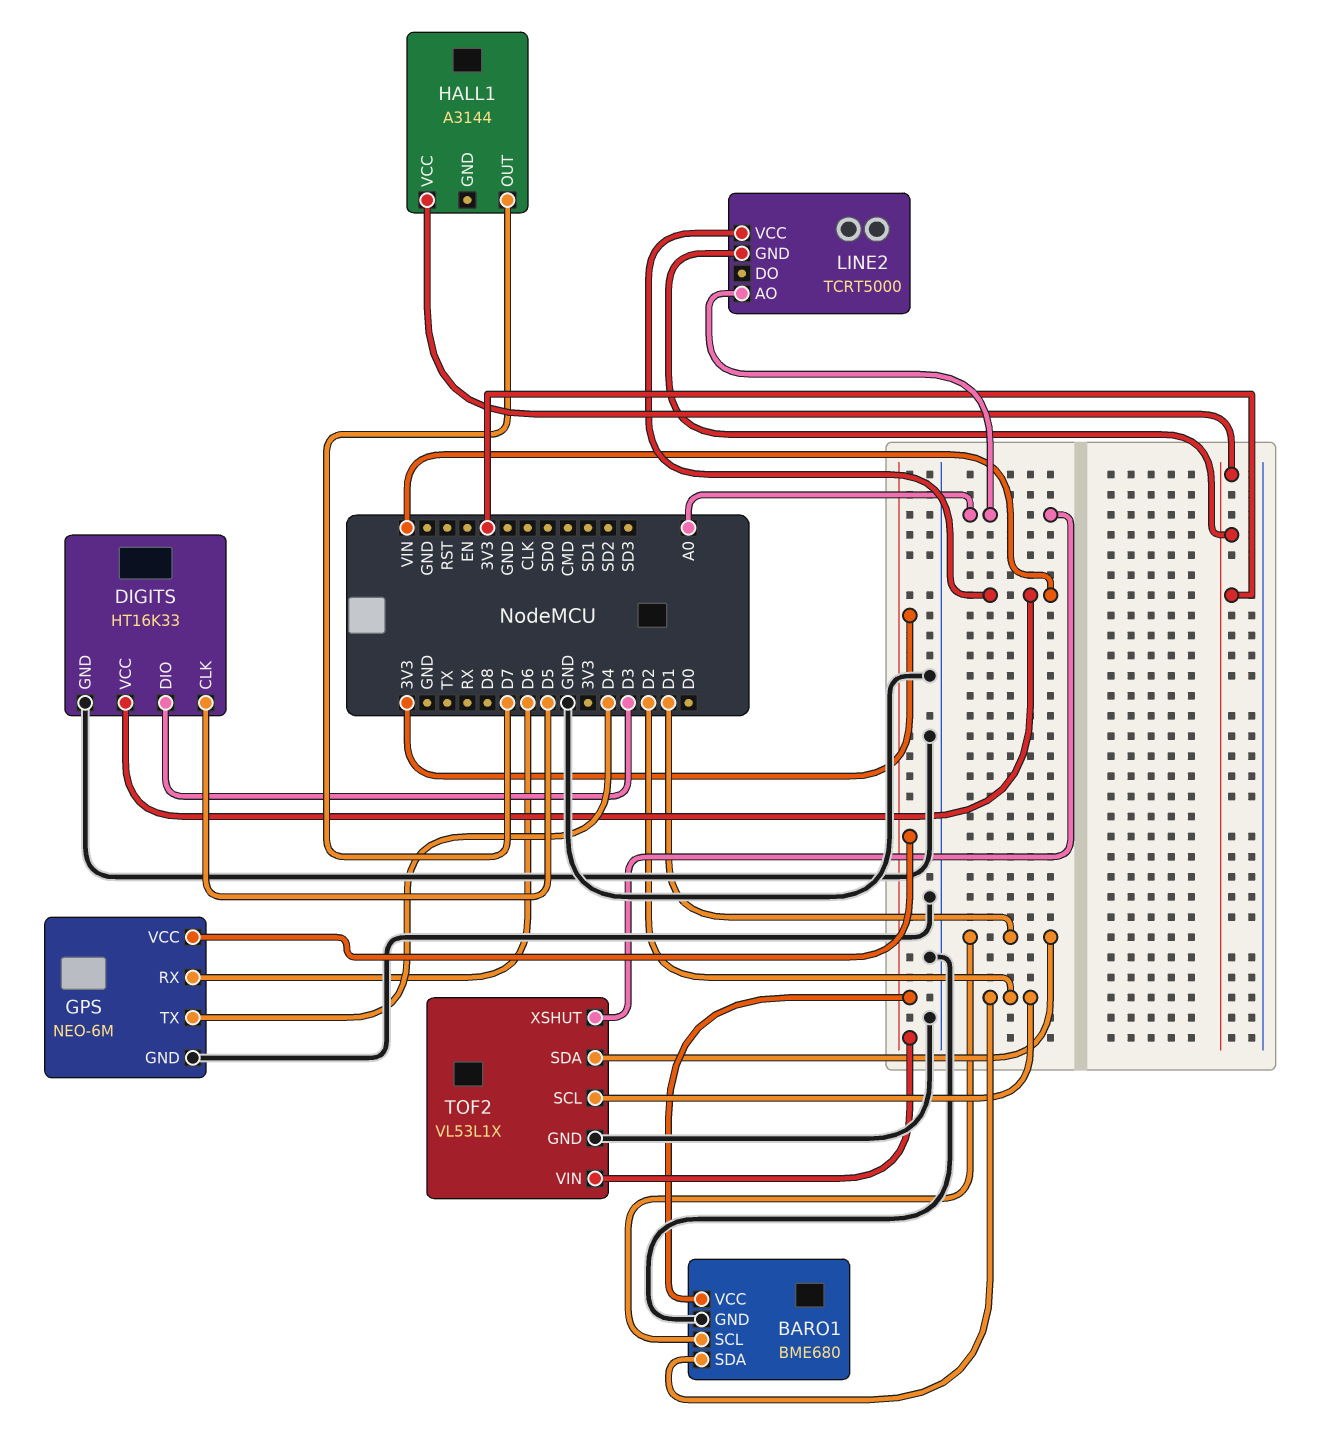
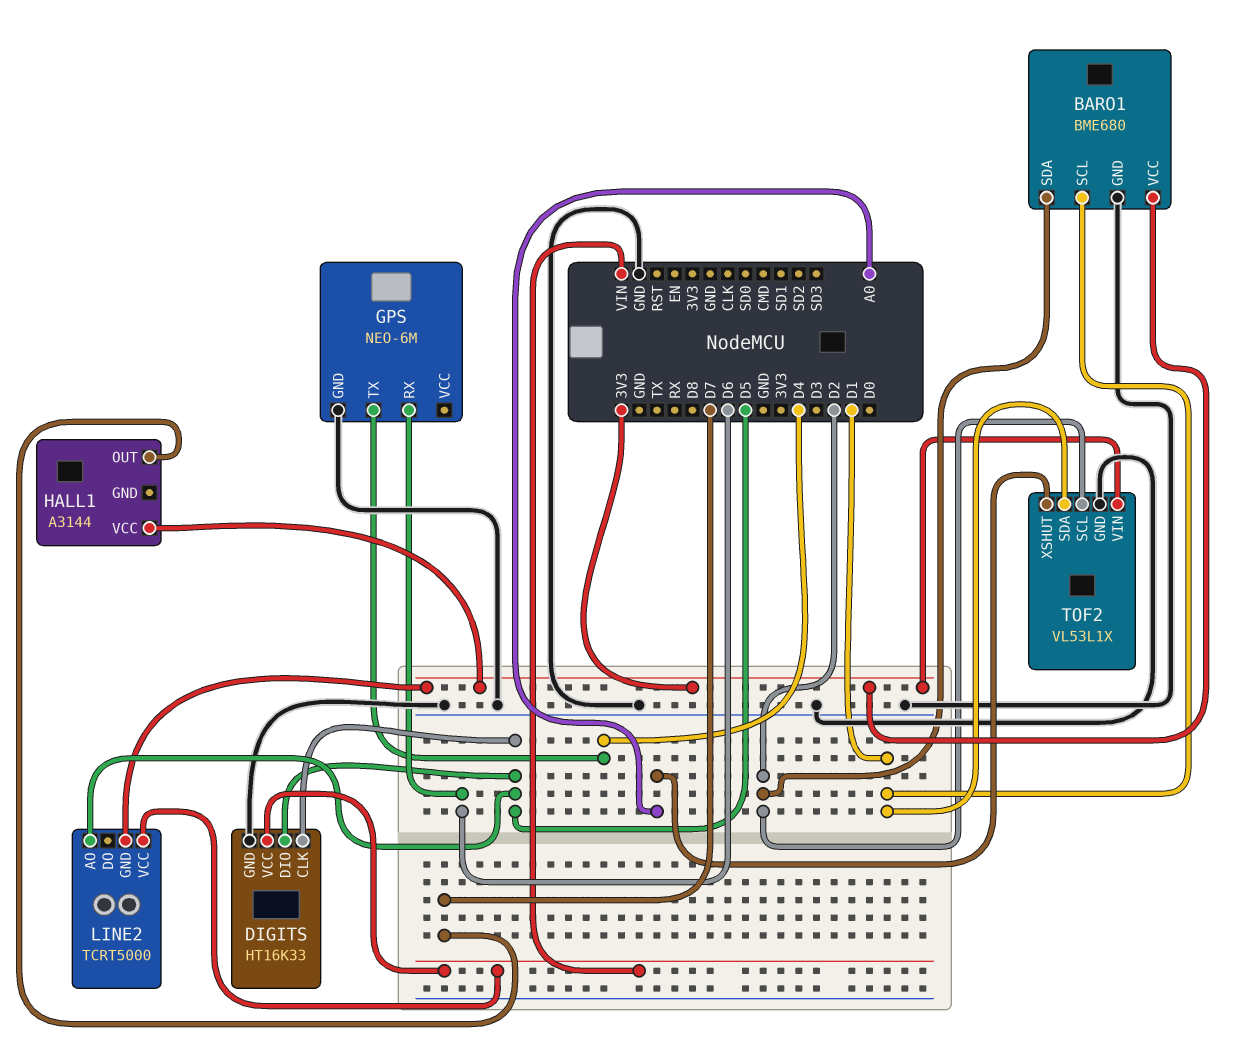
DIGITS pin DIO: D3 -> D5
GPS pin VCC: 3V3 -> none
LINE2 pin AO: A0 -> D5

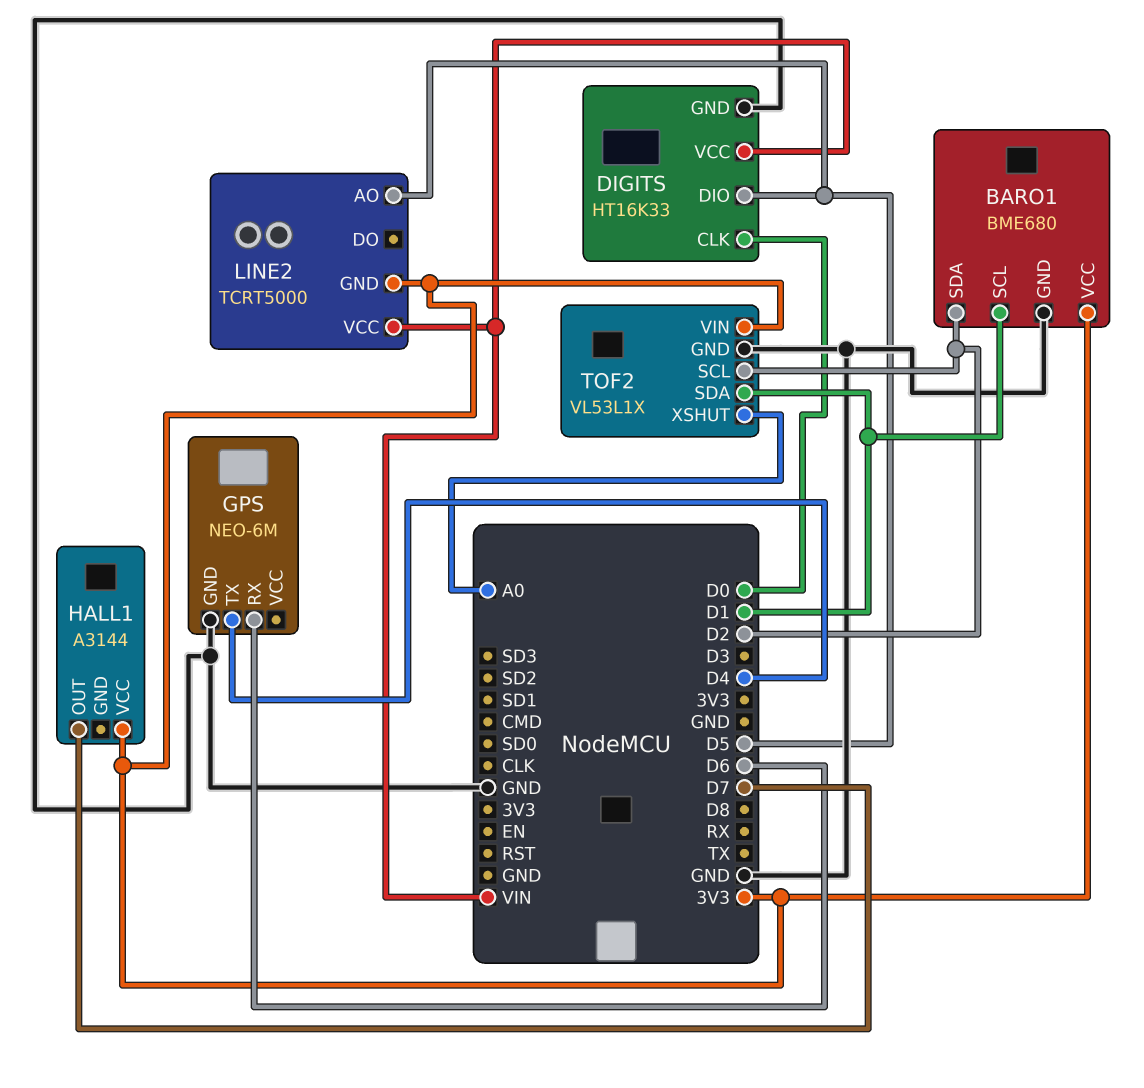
DIGITS pin CLK: D5 -> D0

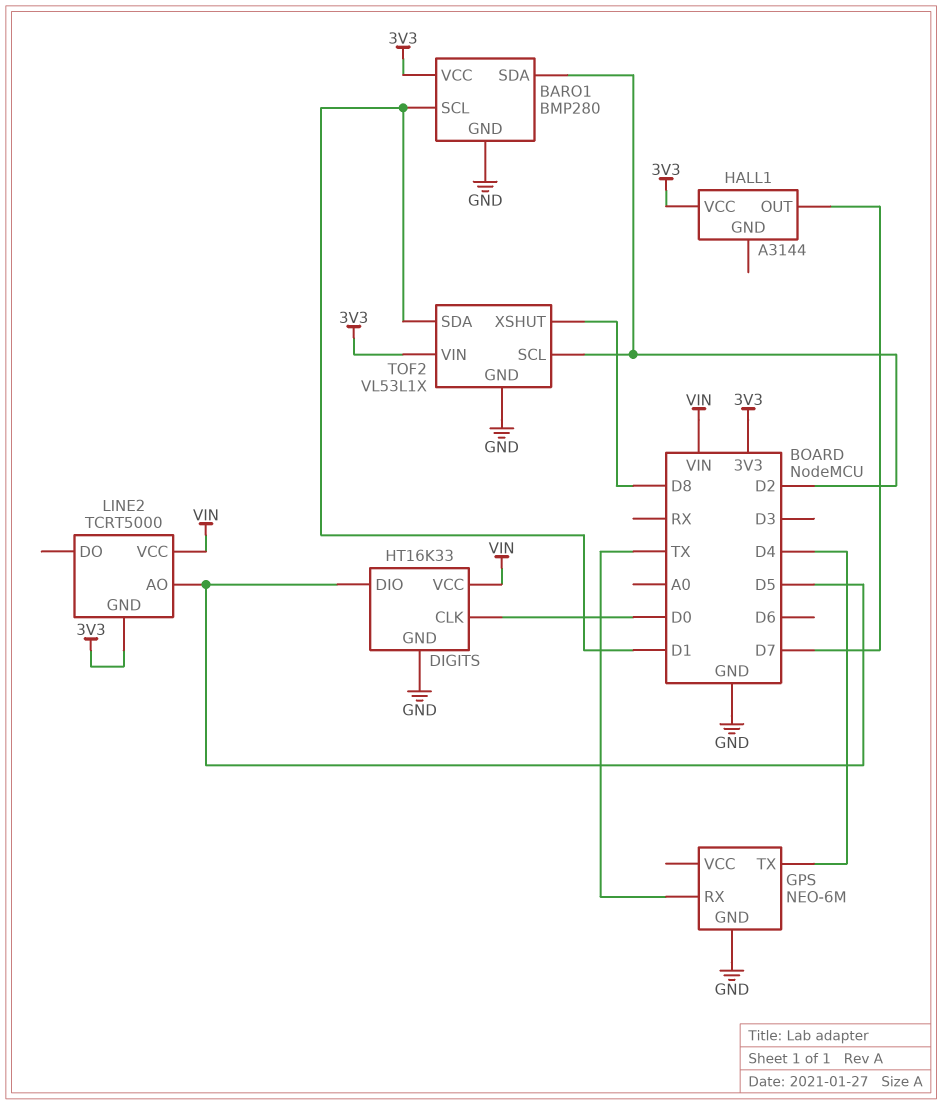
BARO1: BME680 -> BMP280
GPS pin RX: D6 -> TX
TOF2 pin XSHUT: A0 -> D8

